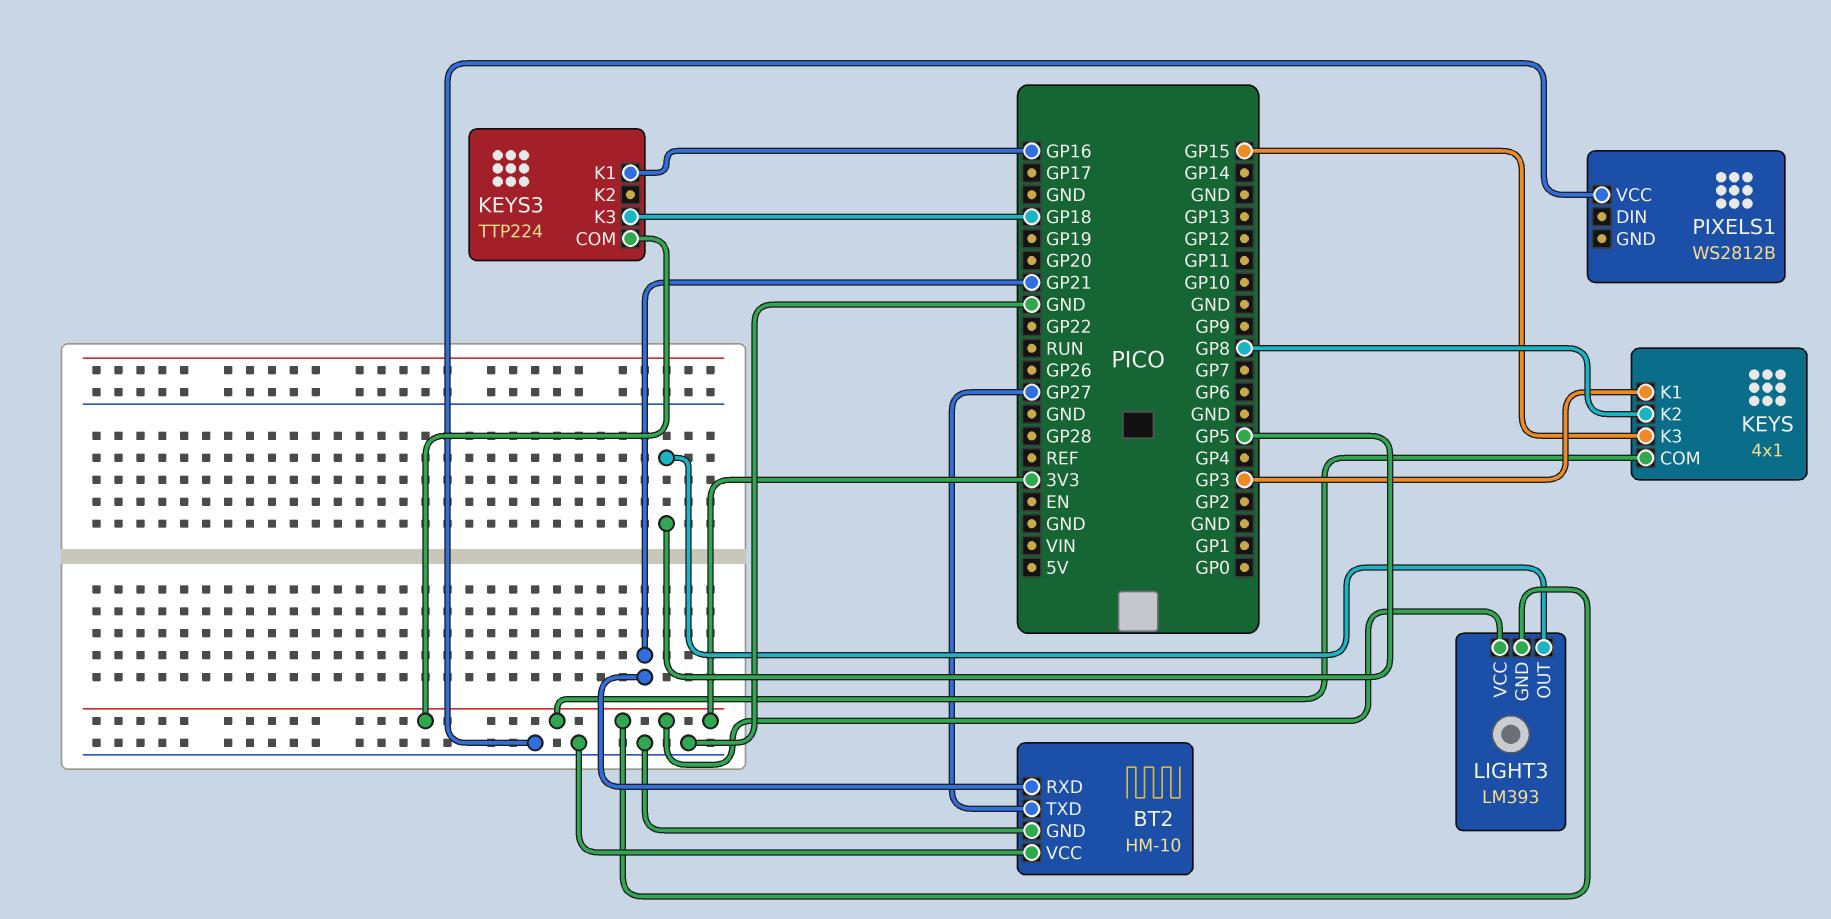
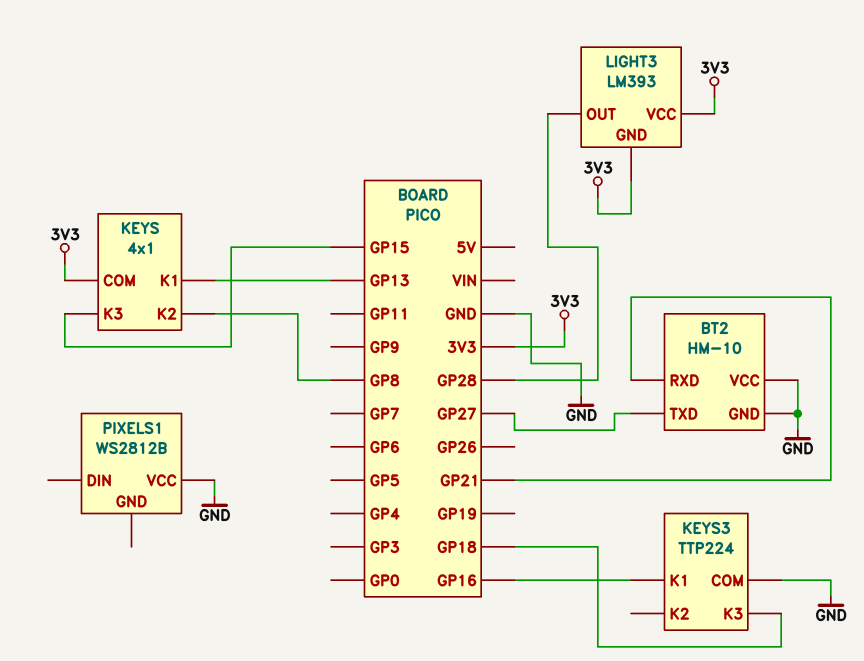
KEYS pin K1: GP3 -> GP13
KEYS3 pin COM: 3V3 -> GND
LIGHT3 pin OUT: GP5 -> GP28

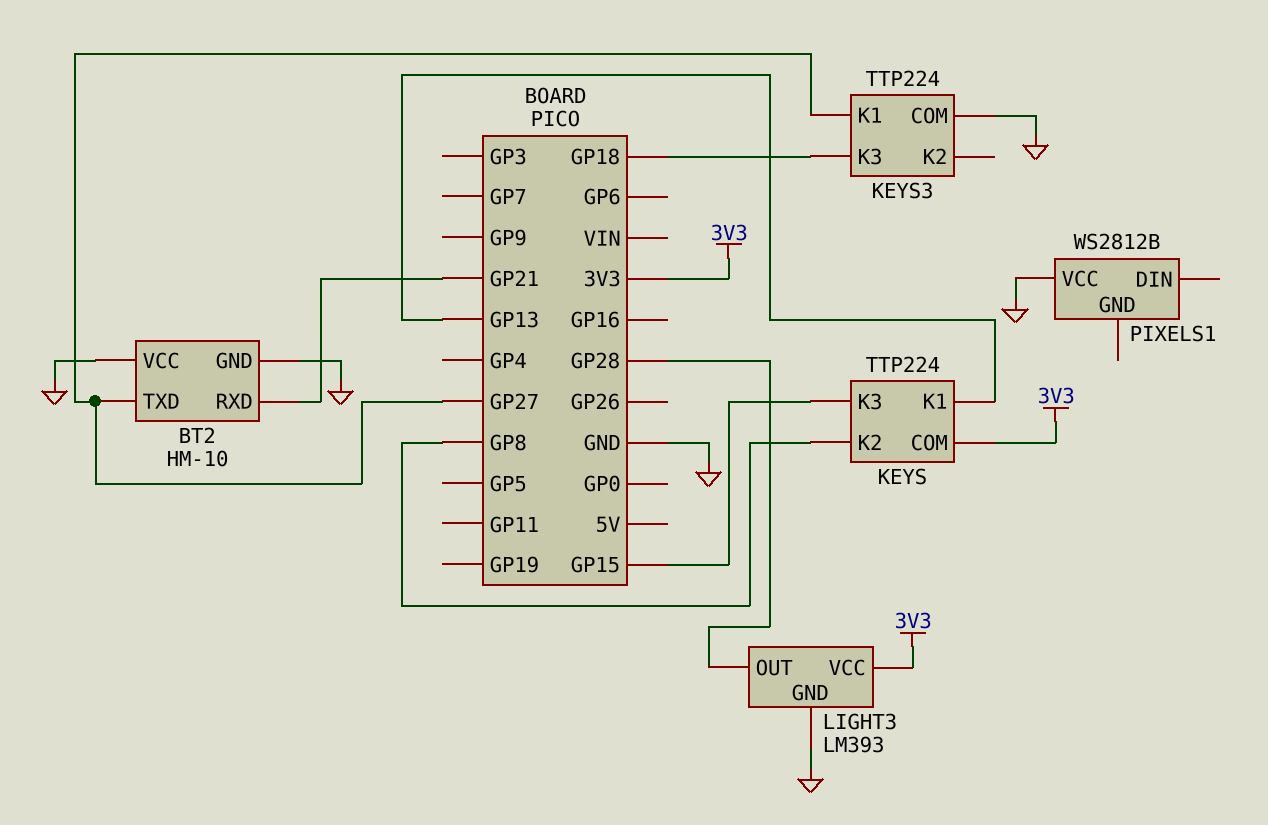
KEYS: 4x1 -> TTP224
KEYS3 pin K1: GP16 -> GP27
LIGHT3 pin GND: 3V3 -> GND

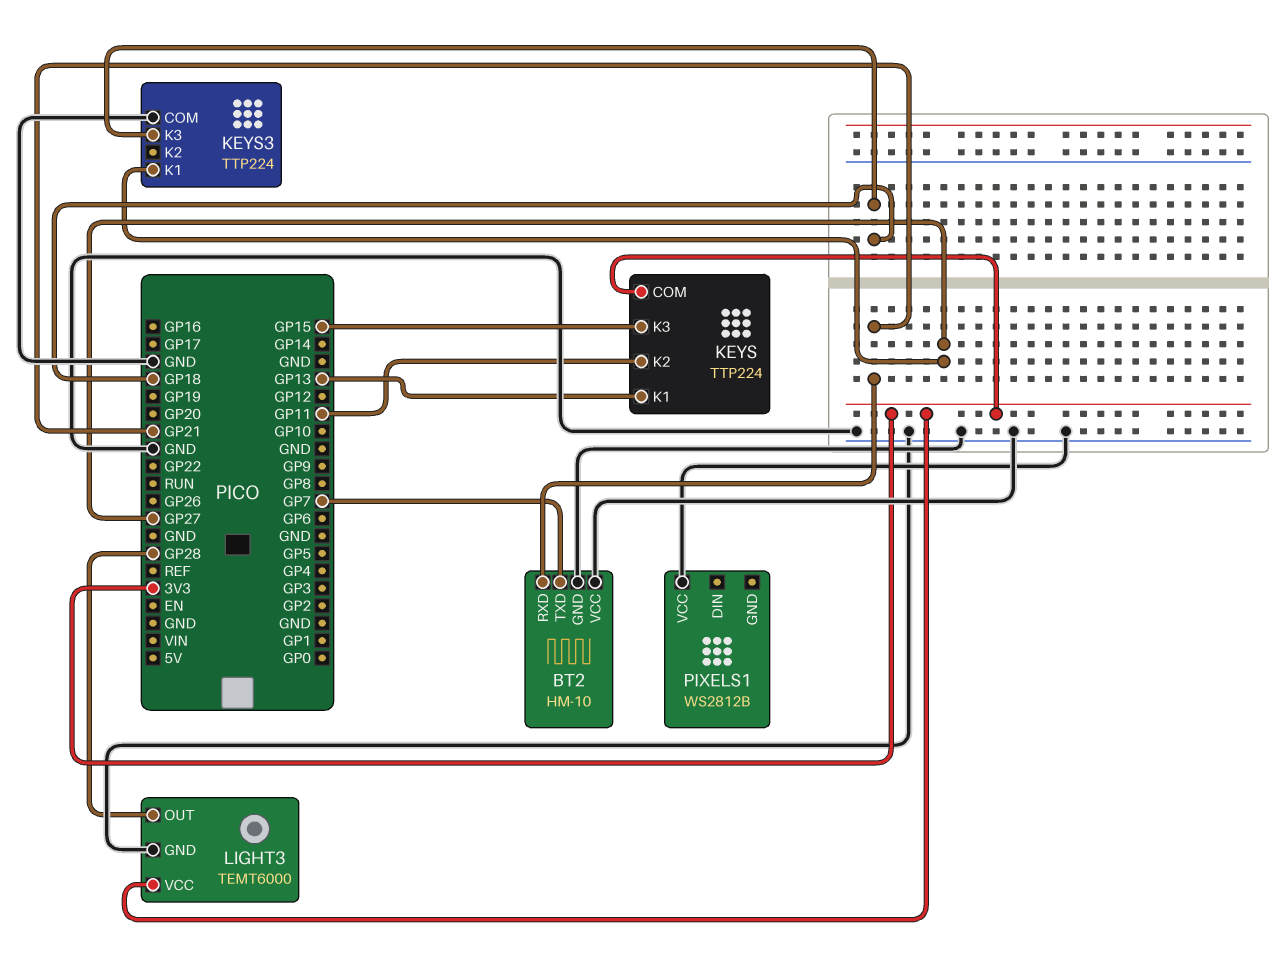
BT2 pin TXD: GP27 -> GP7
KEYS pin K2: GP8 -> GP11
LIGHT3: LM393 -> TEMT6000

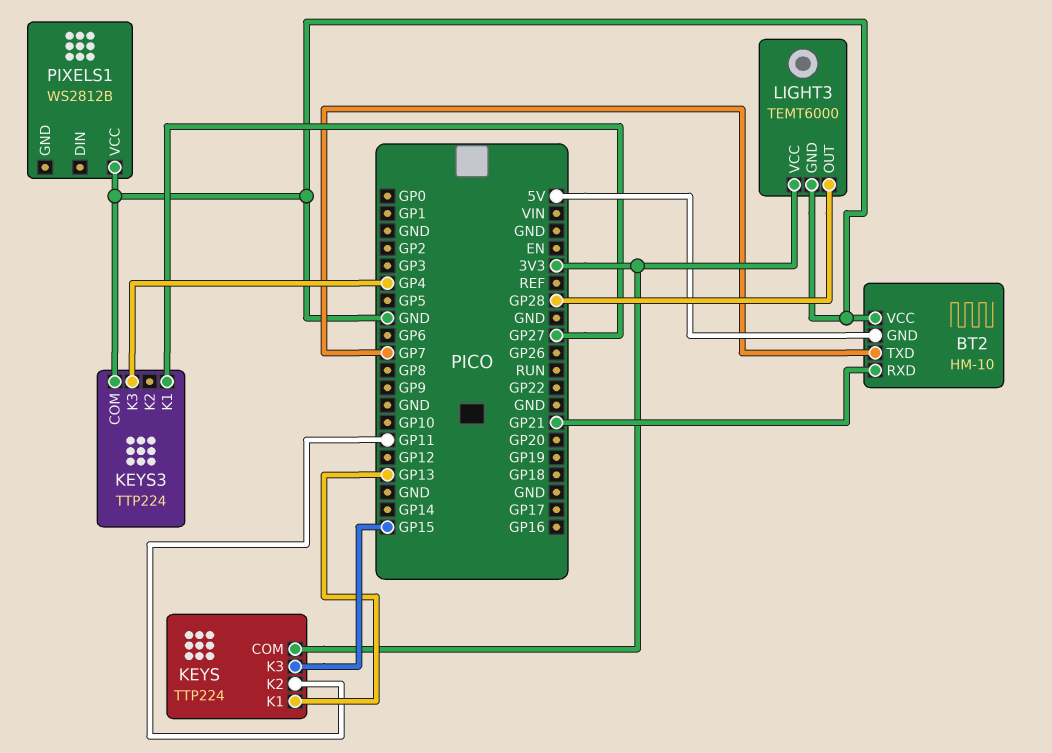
BT2 pin GND: GND -> 5V
KEYS3 pin K3: GP18 -> GP4

